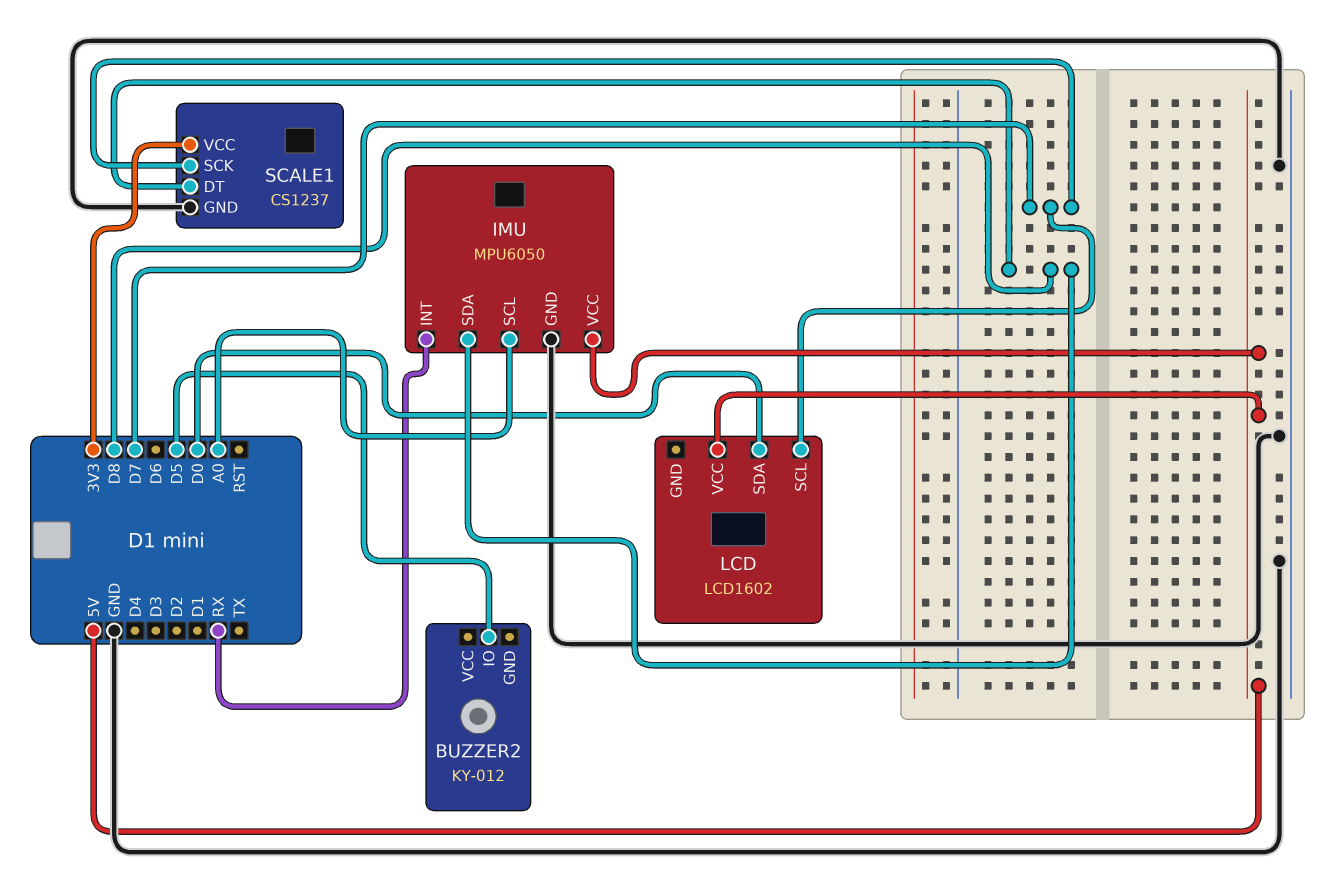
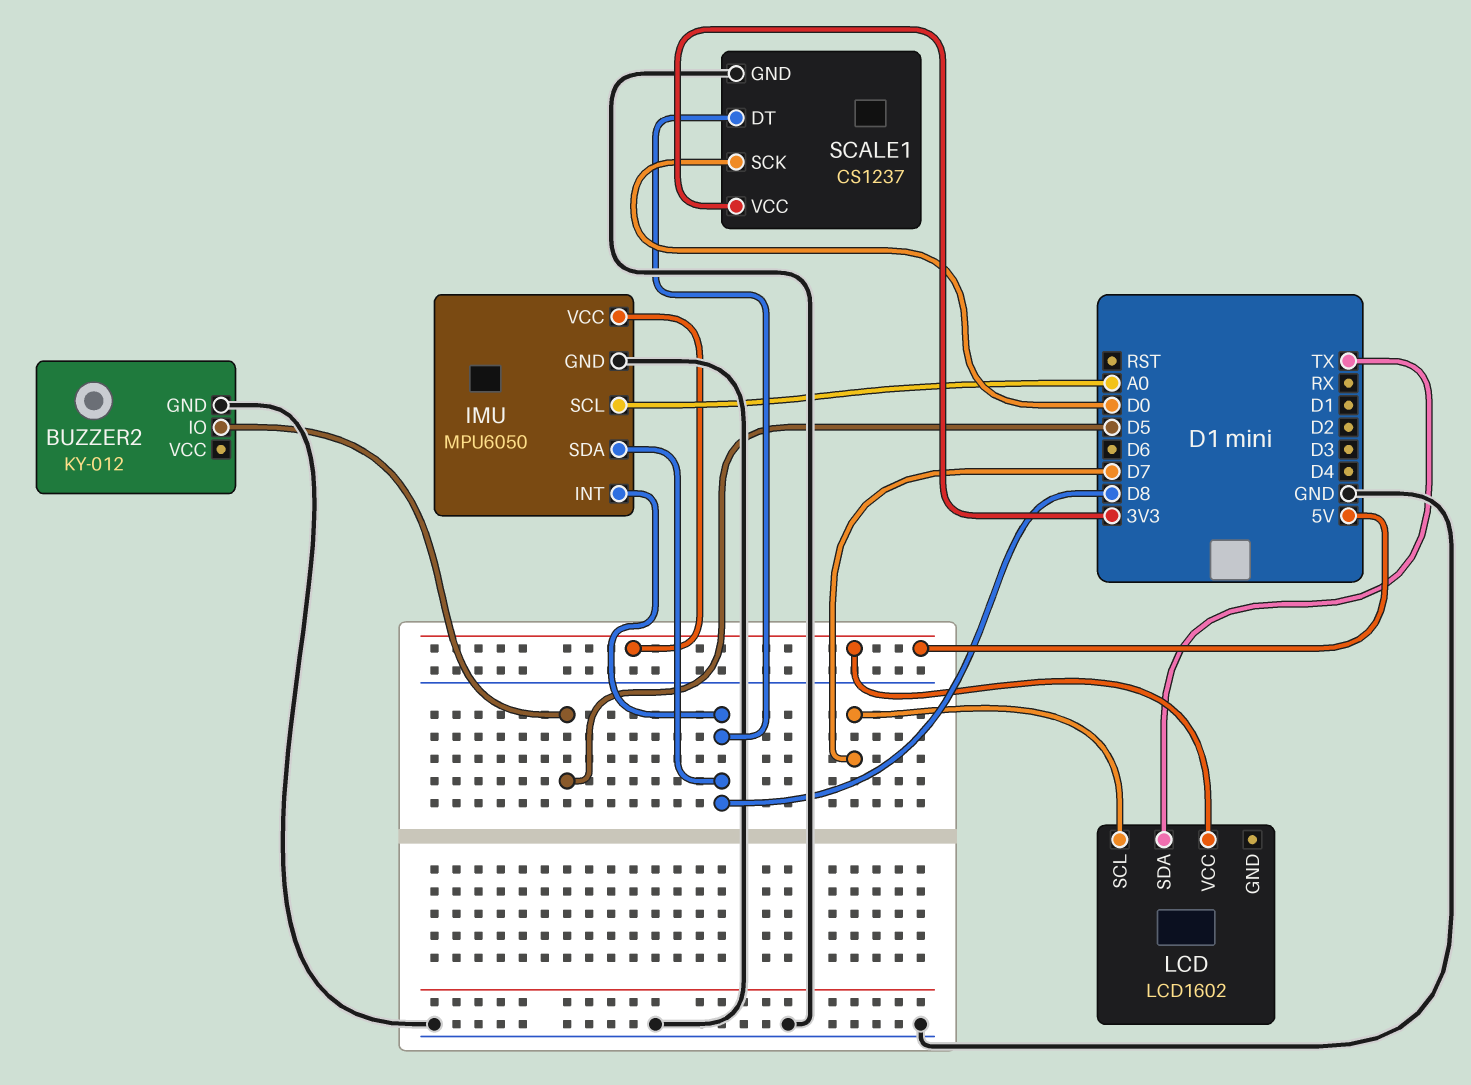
BUZZER2 pin GND: none -> GND
IMU pin INT: RX -> D8
LCD pin SDA: D0 -> TX
SCALE1 pin SCK: D7 -> D0

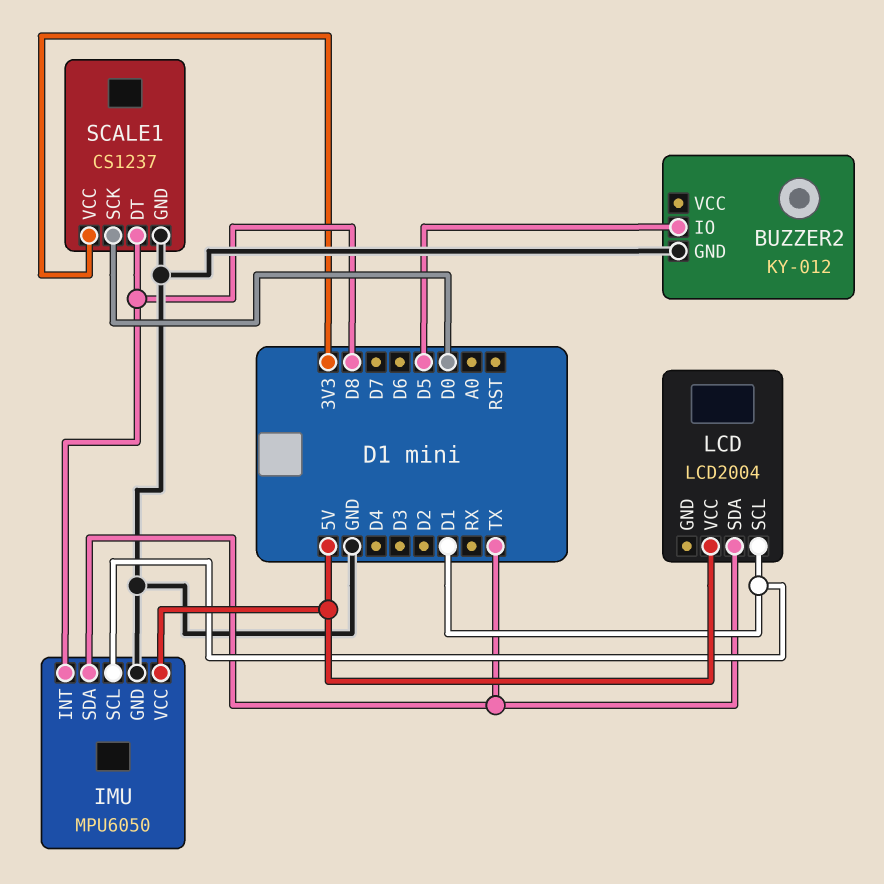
IMU pin SCL: A0 -> D1
IMU pin SDA: D8 -> TX
LCD: LCD1602 -> LCD2004
LCD pin SCL: D7 -> D1

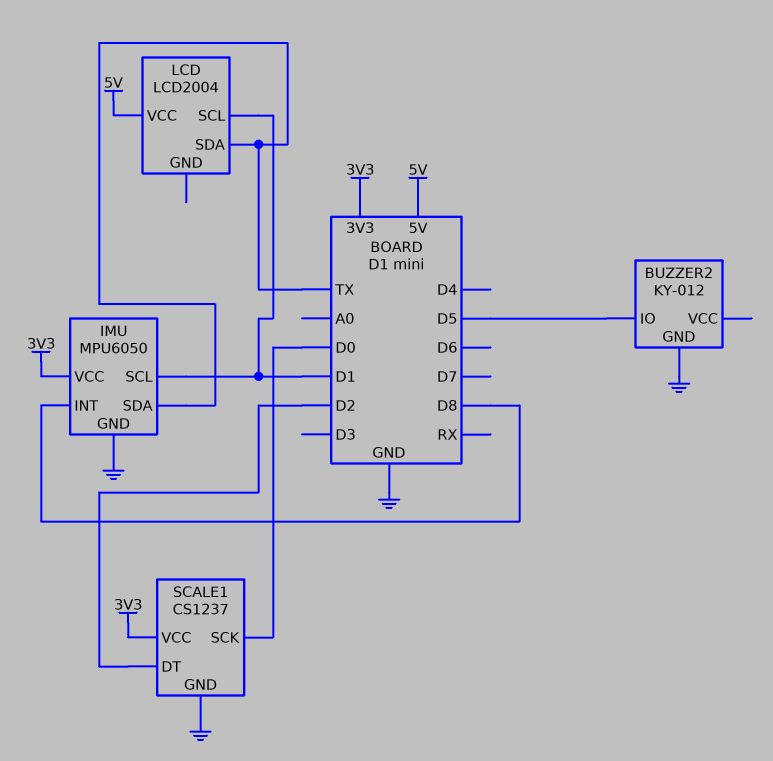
IMU pin VCC: 5V -> 3V3
SCALE1 pin DT: D8 -> D2

